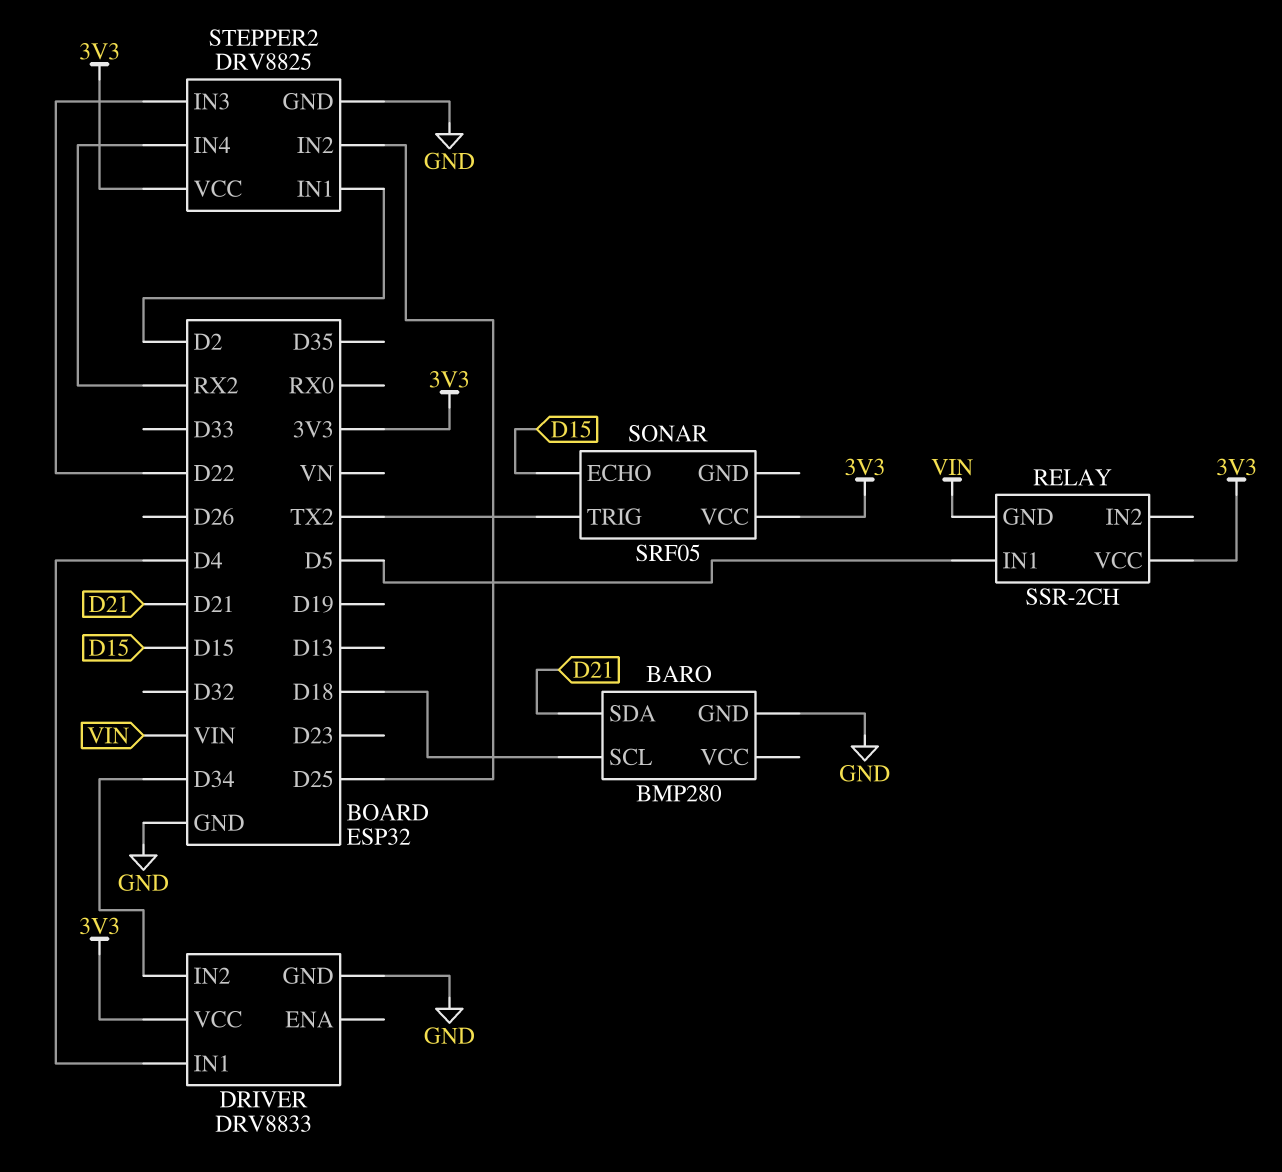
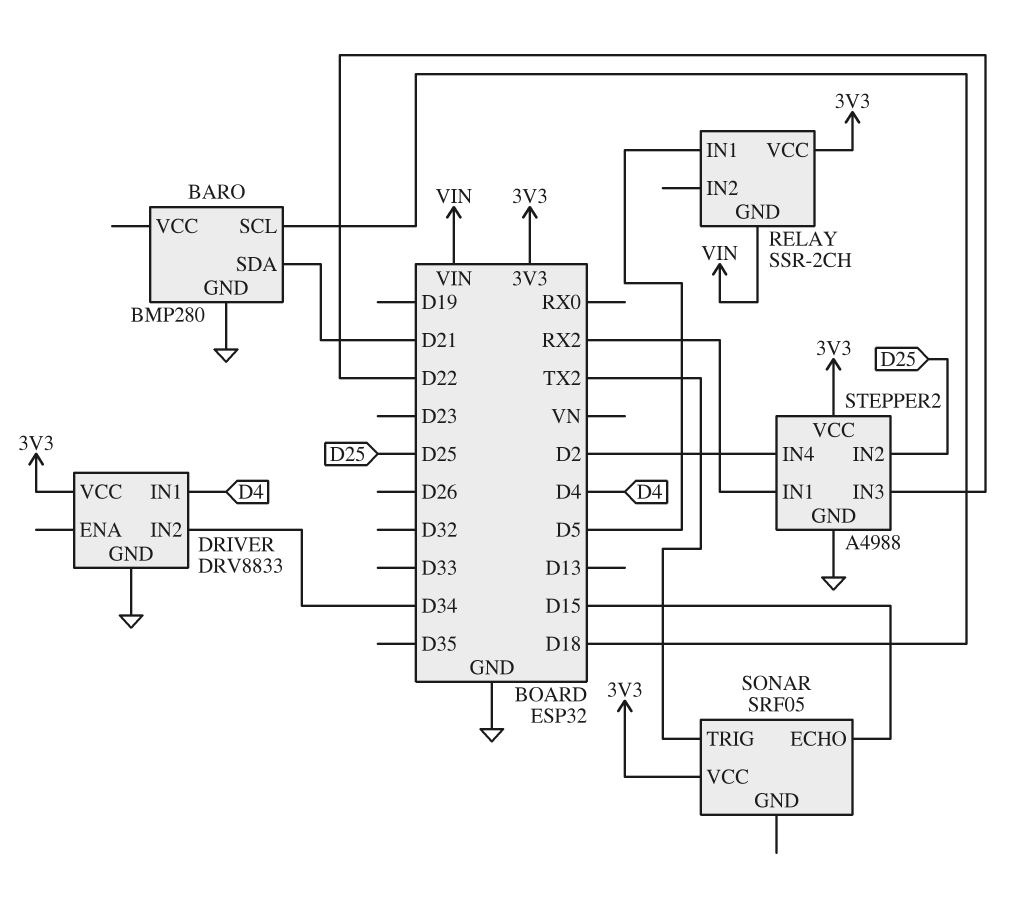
STEPPER2: DRV8825 -> A4988
STEPPER2 pin IN1: D2 -> RX2
STEPPER2 pin IN4: RX2 -> D2

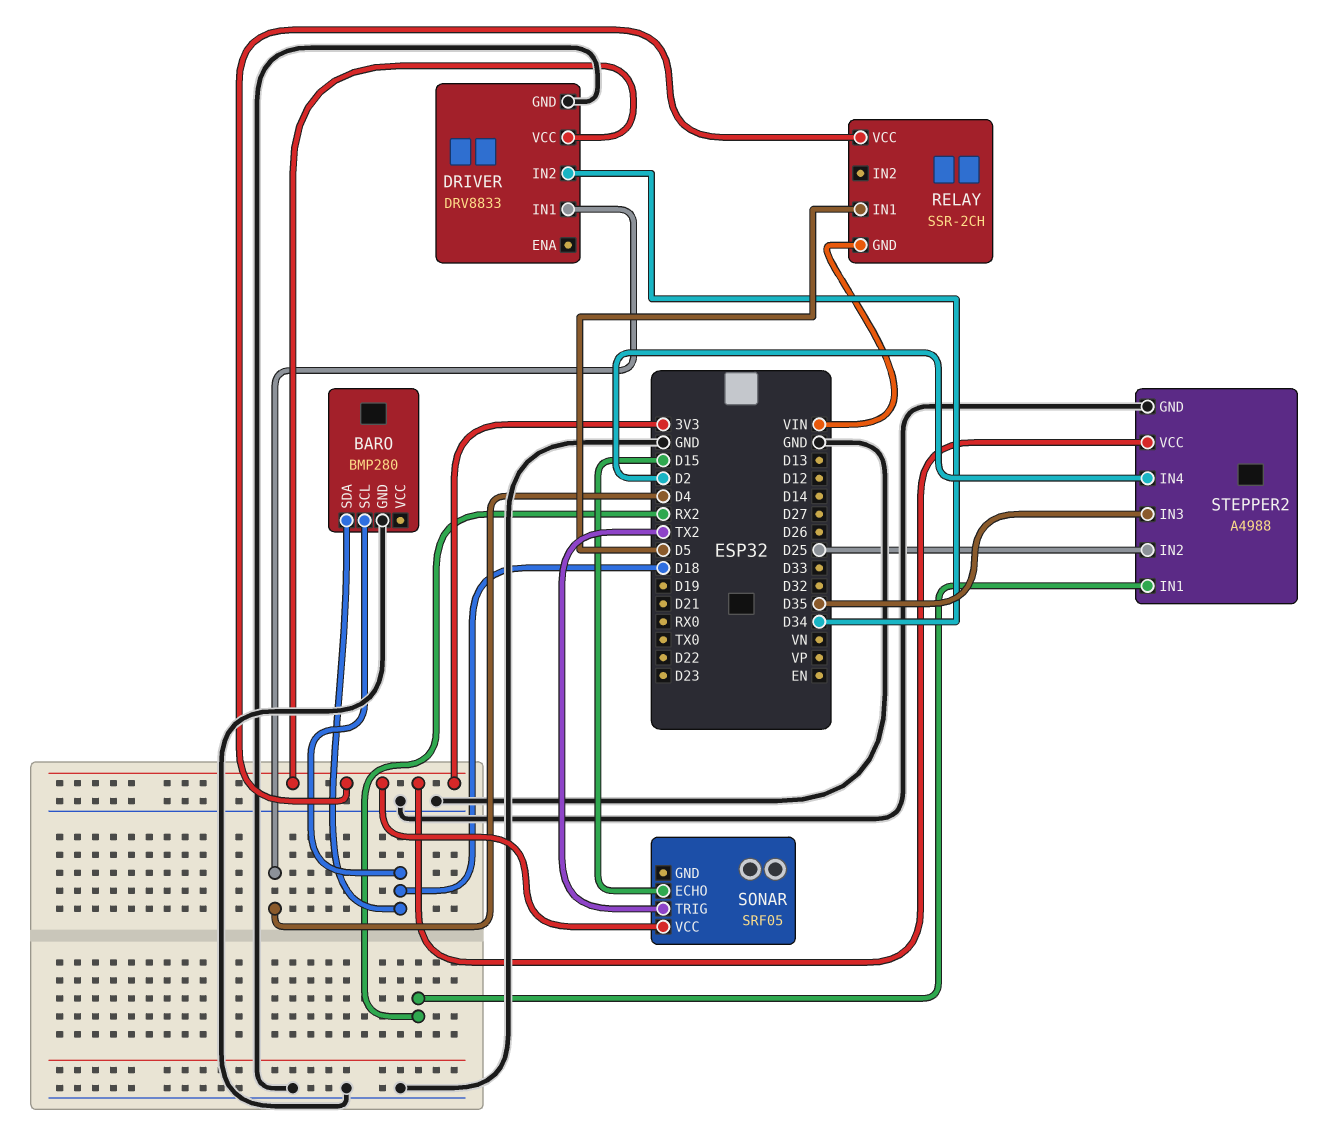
BARO pin SDA: D21 -> D18
STEPPER2 pin IN3: D22 -> D35

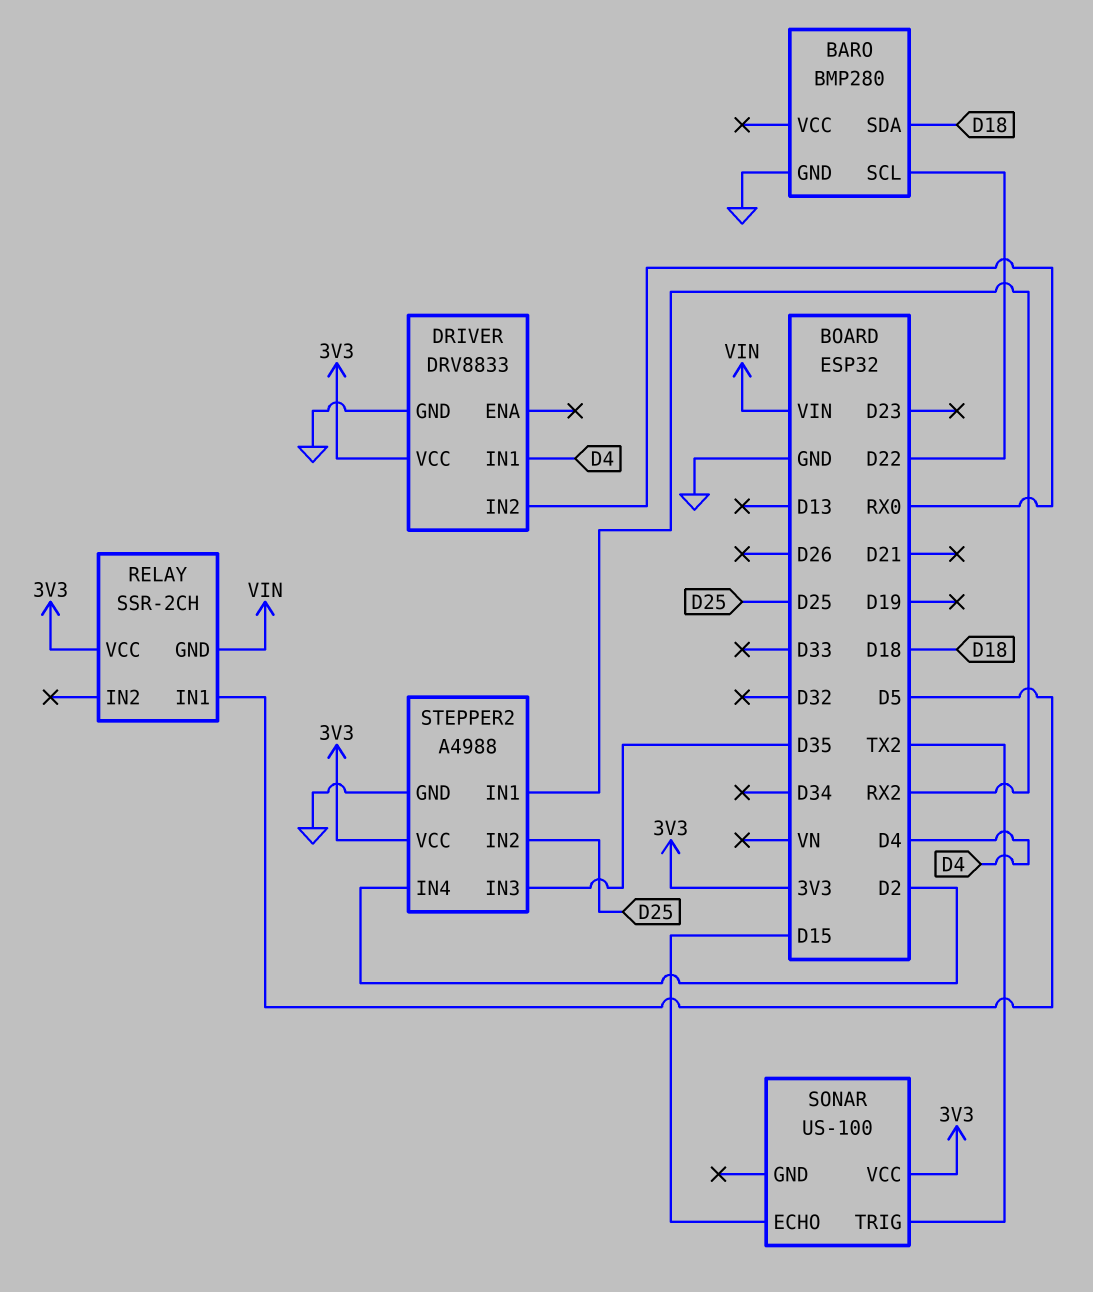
BARO pin SCL: D18 -> D22
DRIVER pin IN2: D34 -> RX0
SONAR: SRF05 -> US-100

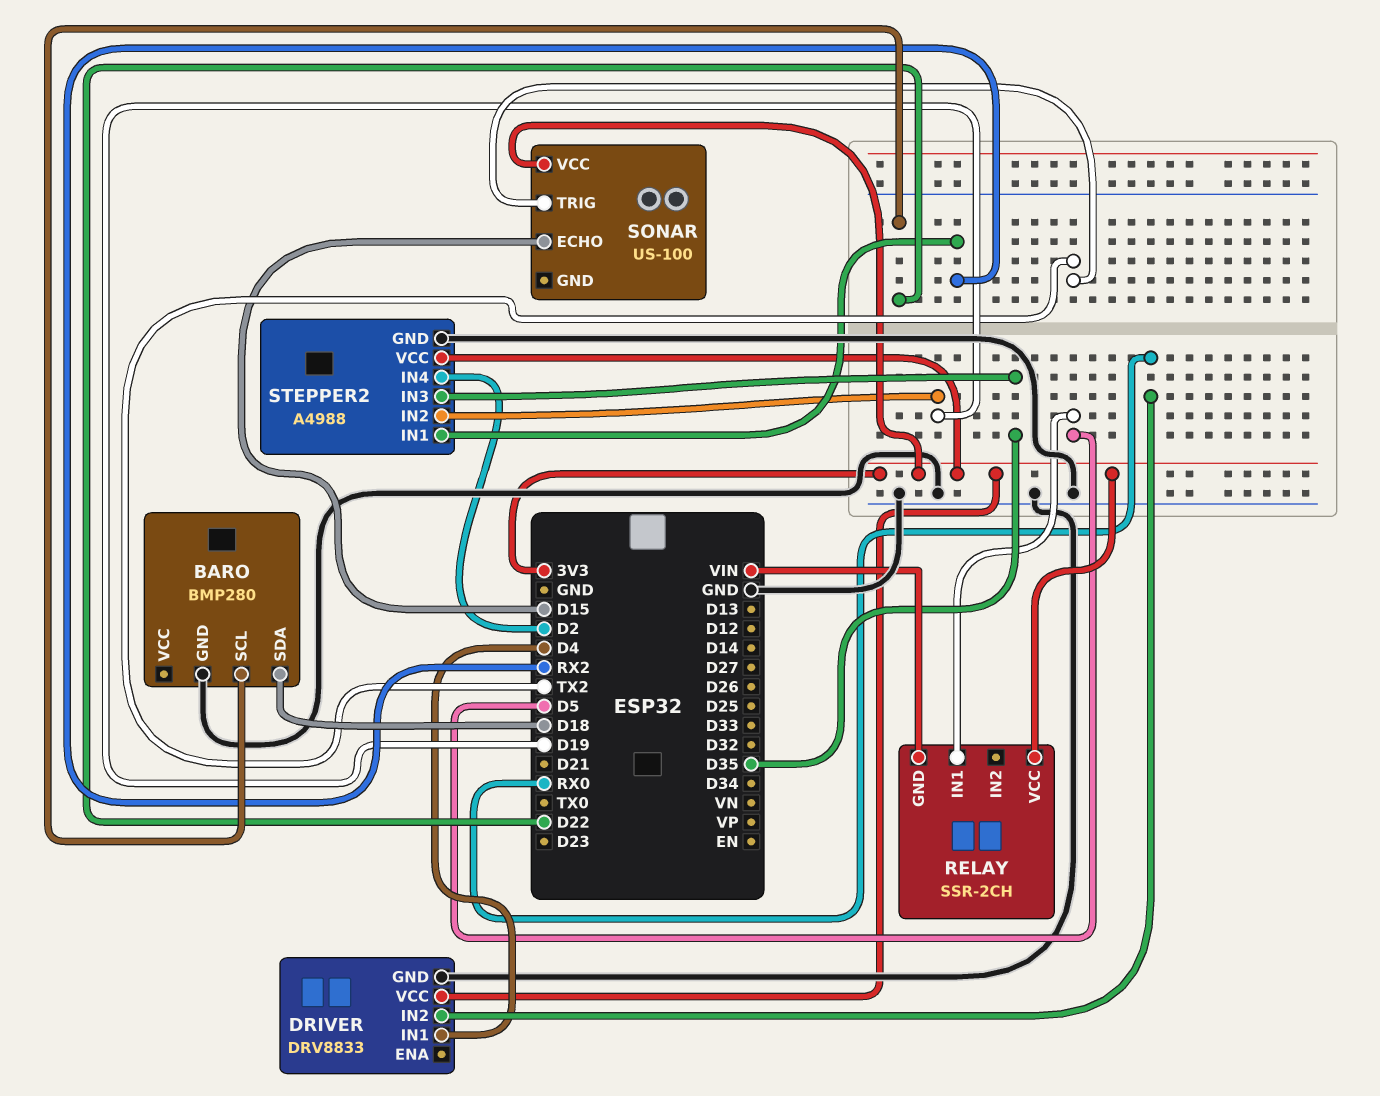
STEPPER2 pin IN2: D25 -> D19

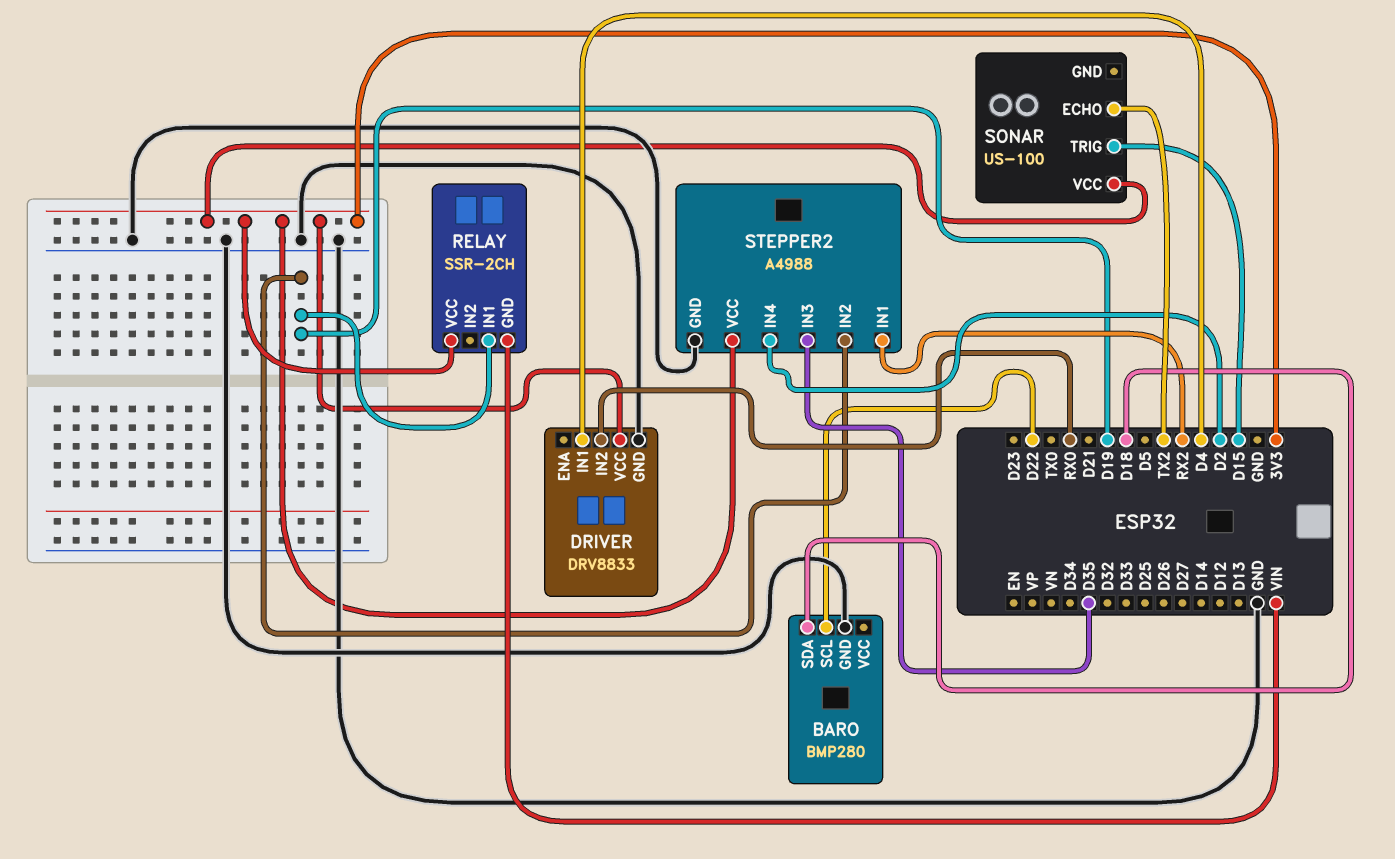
RELAY pin IN1: D5 -> D19
SONAR pin ECHO: D15 -> TX2
SONAR pin TRIG: TX2 -> D15

